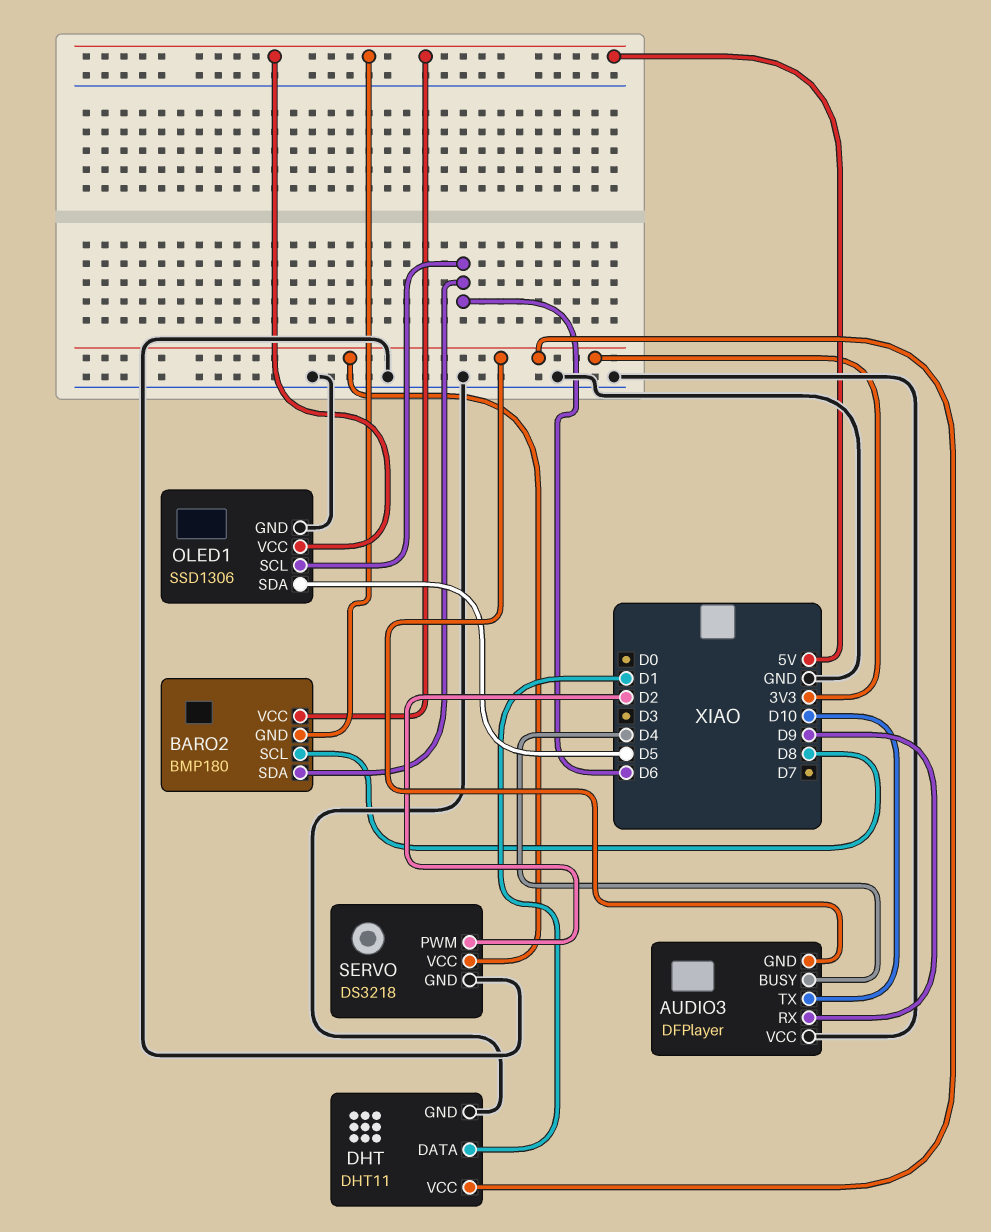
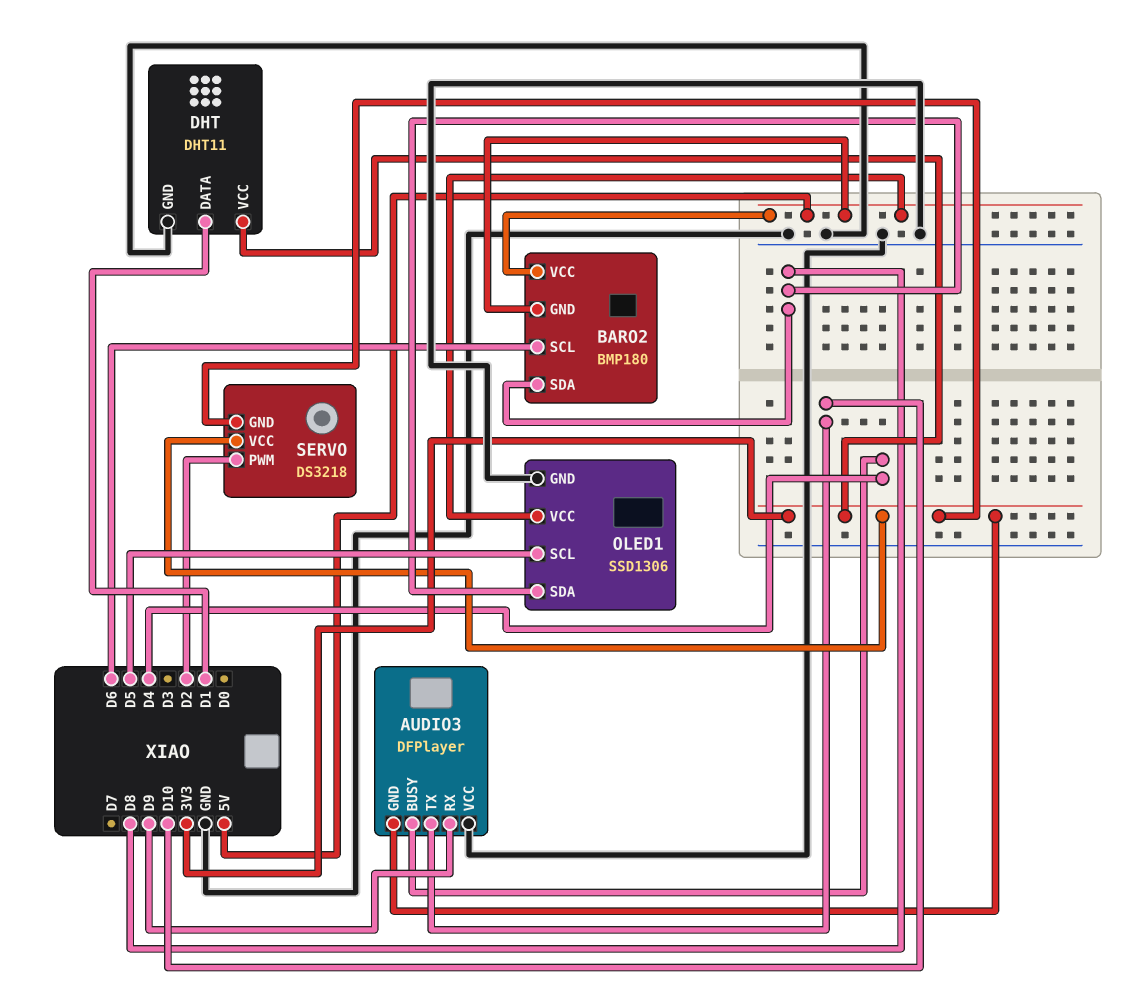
BARO2 pin SCL: D8 -> D6
BARO2 pin SDA: D6 -> D8
OLED1 pin SCL: D6 -> D5
OLED1 pin SDA: D5 -> D8
SERVO pin GND: GND -> 3V3

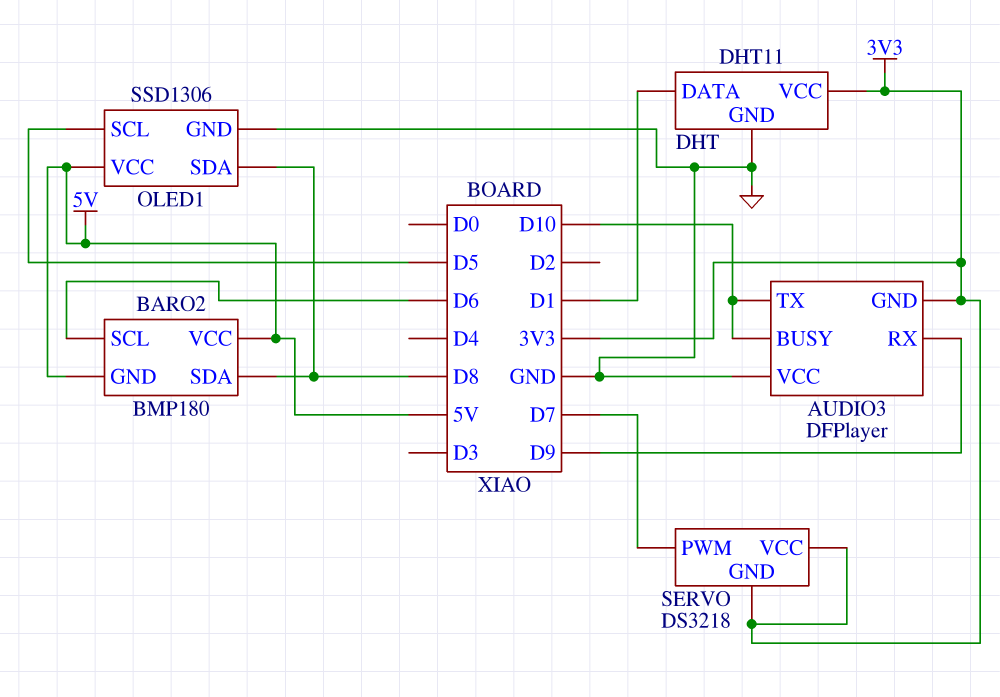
AUDIO3 pin BUSY: D4 -> D10
SERVO pin PWM: D2 -> D7

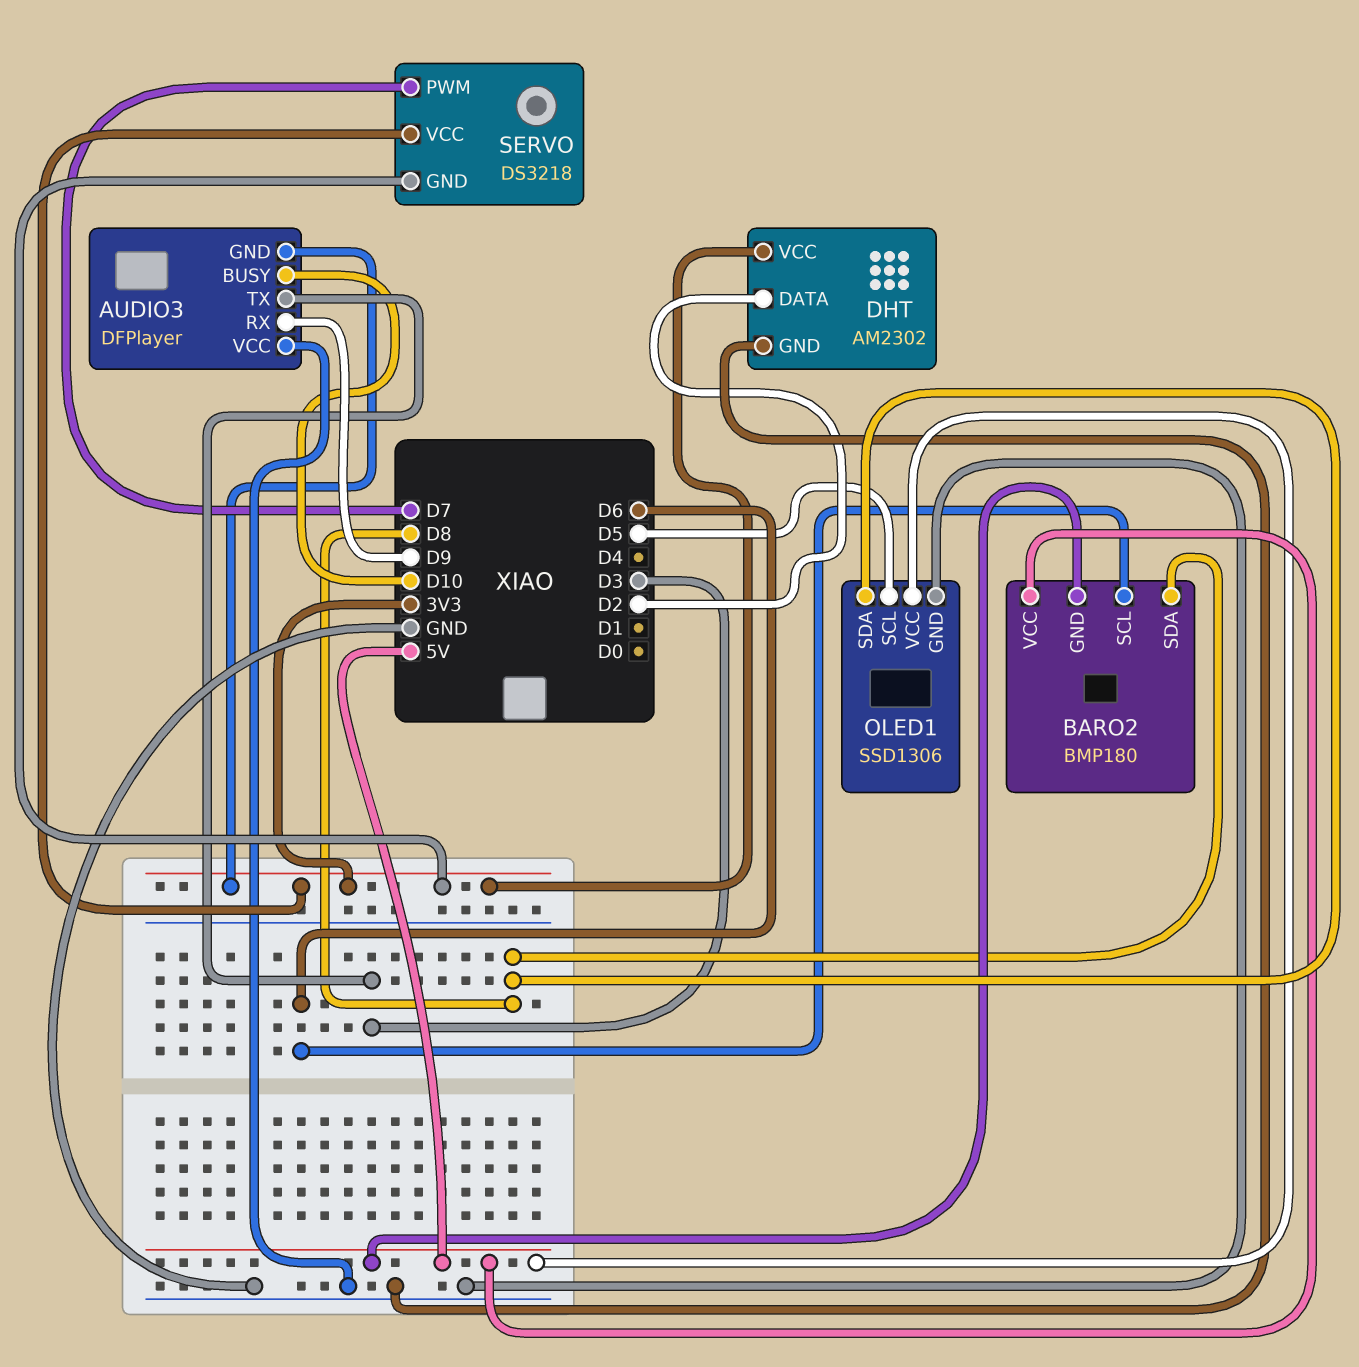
AUDIO3 pin TX: D10 -> D3
DHT: DHT11 -> AM2302
DHT pin DATA: D1 -> D2

